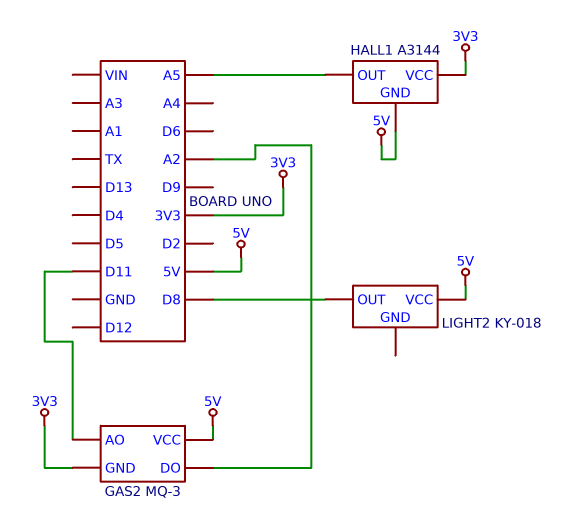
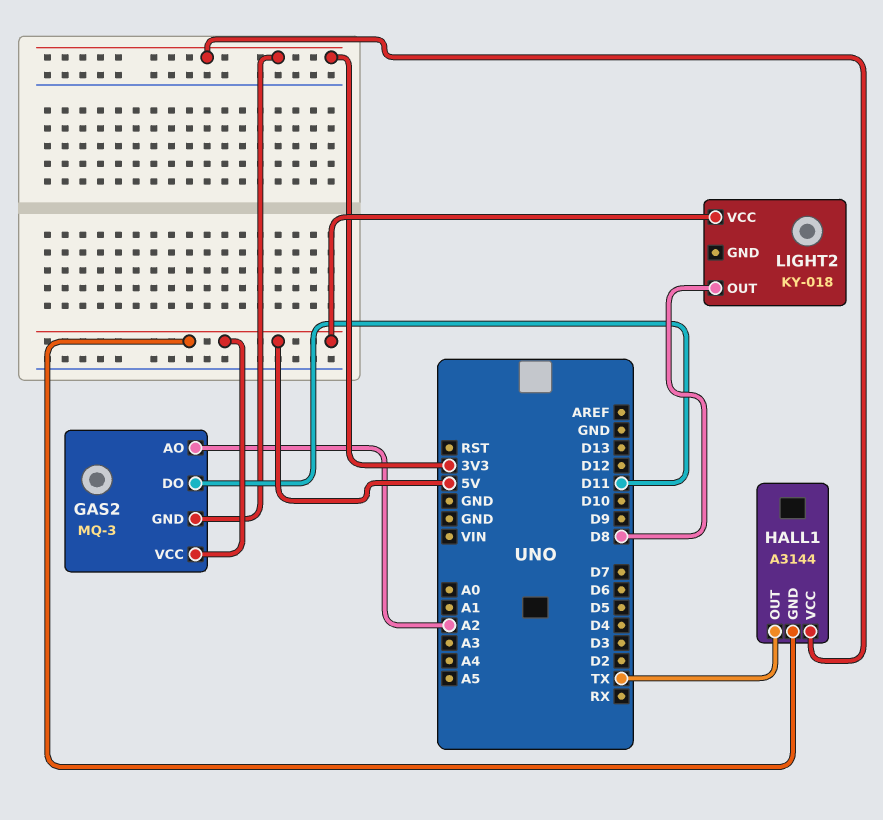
GAS2 pin AO: D11 -> A2
GAS2 pin DO: A2 -> D11
HALL1 pin OUT: A5 -> TX

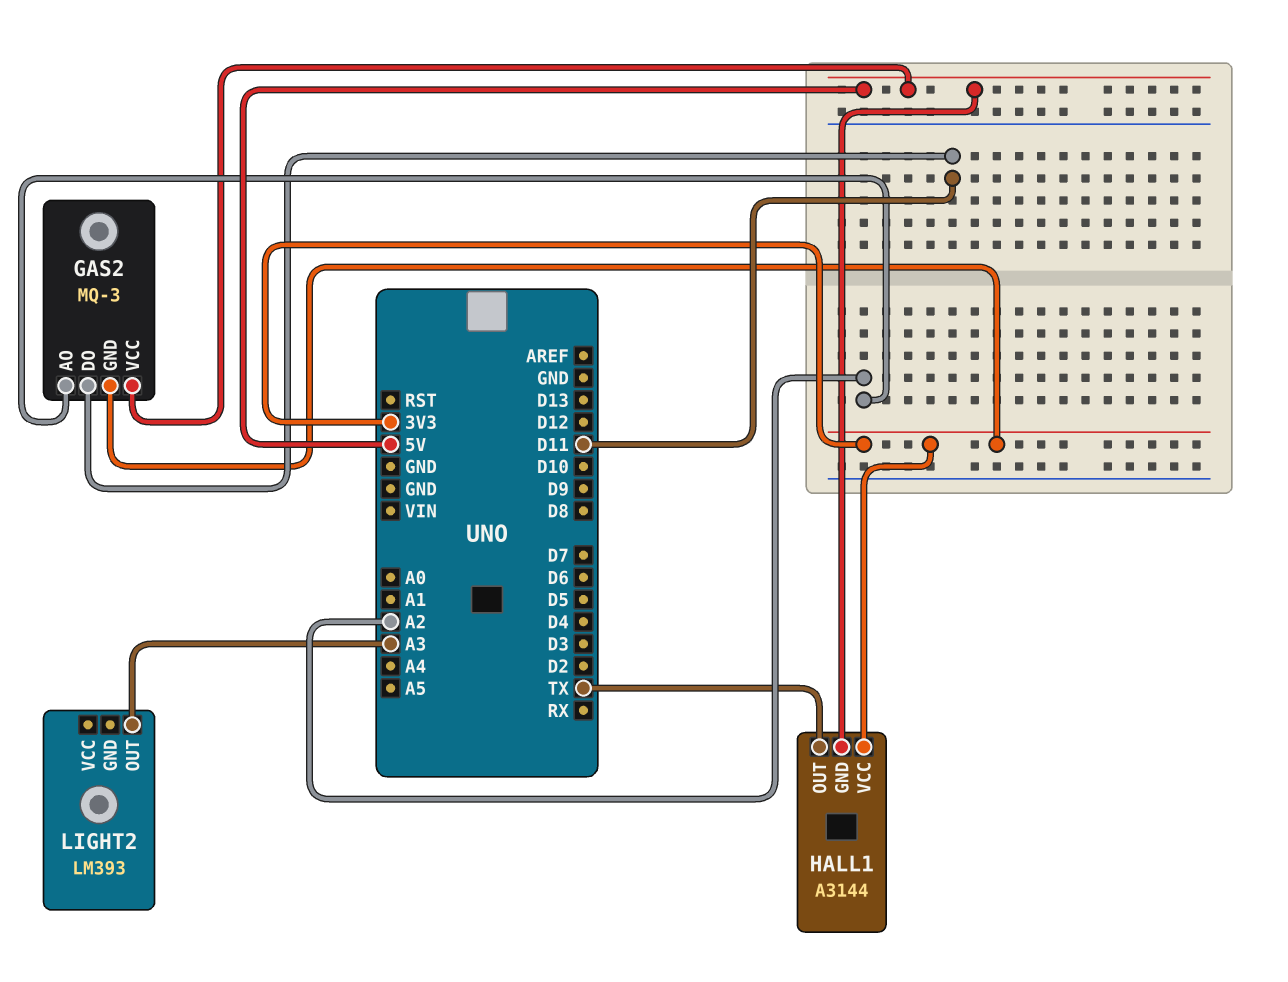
LIGHT2: KY-018 -> LM393
LIGHT2 pin OUT: D8 -> A3
LIGHT2 pin VCC: 5V -> none

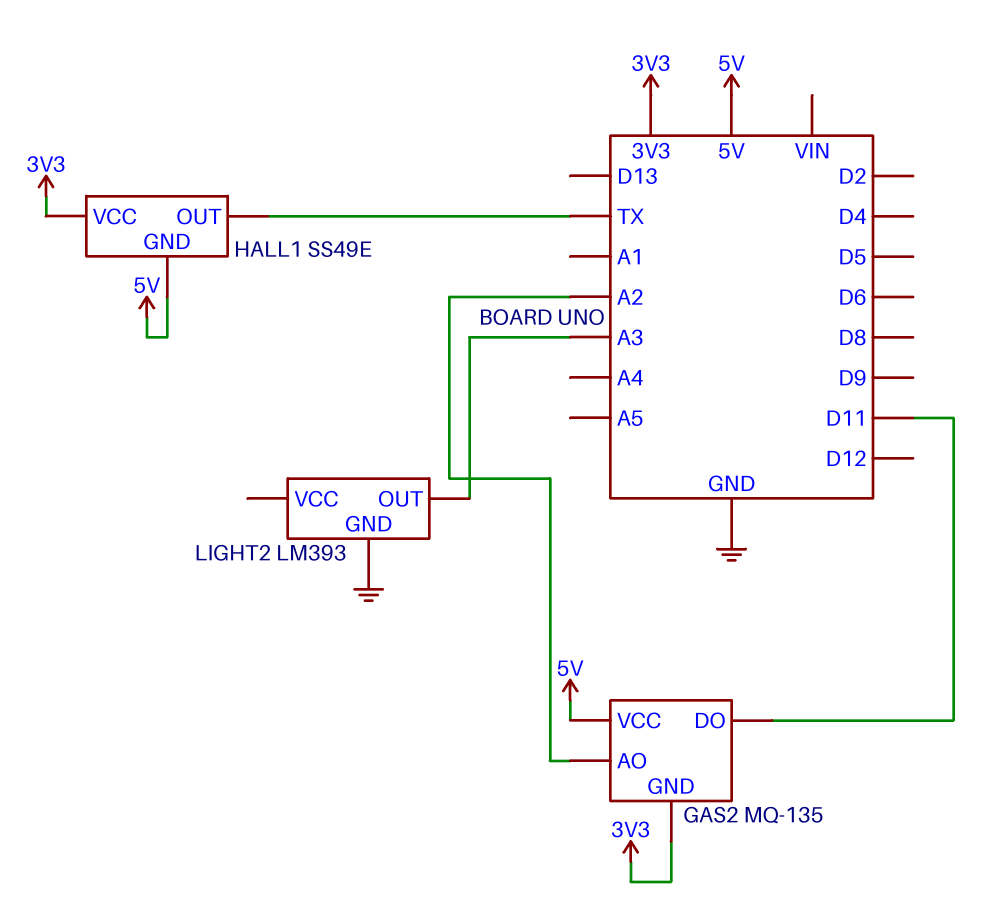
GAS2: MQ-3 -> MQ-135
HALL1: A3144 -> SS49E
LIGHT2 pin GND: none -> GND

